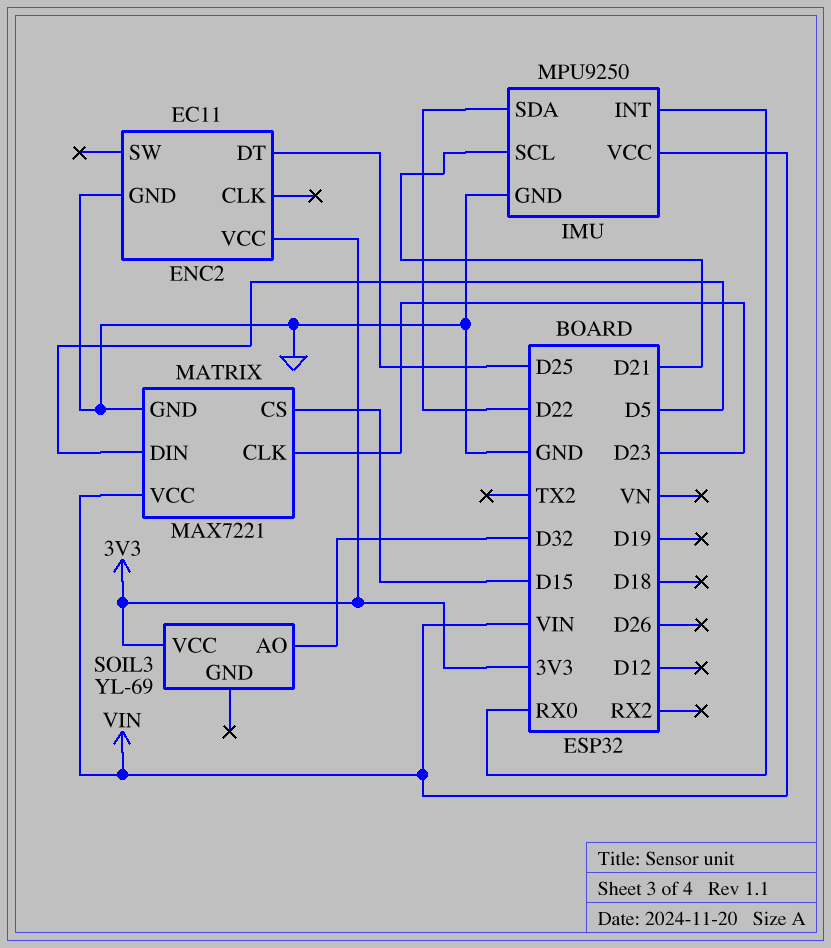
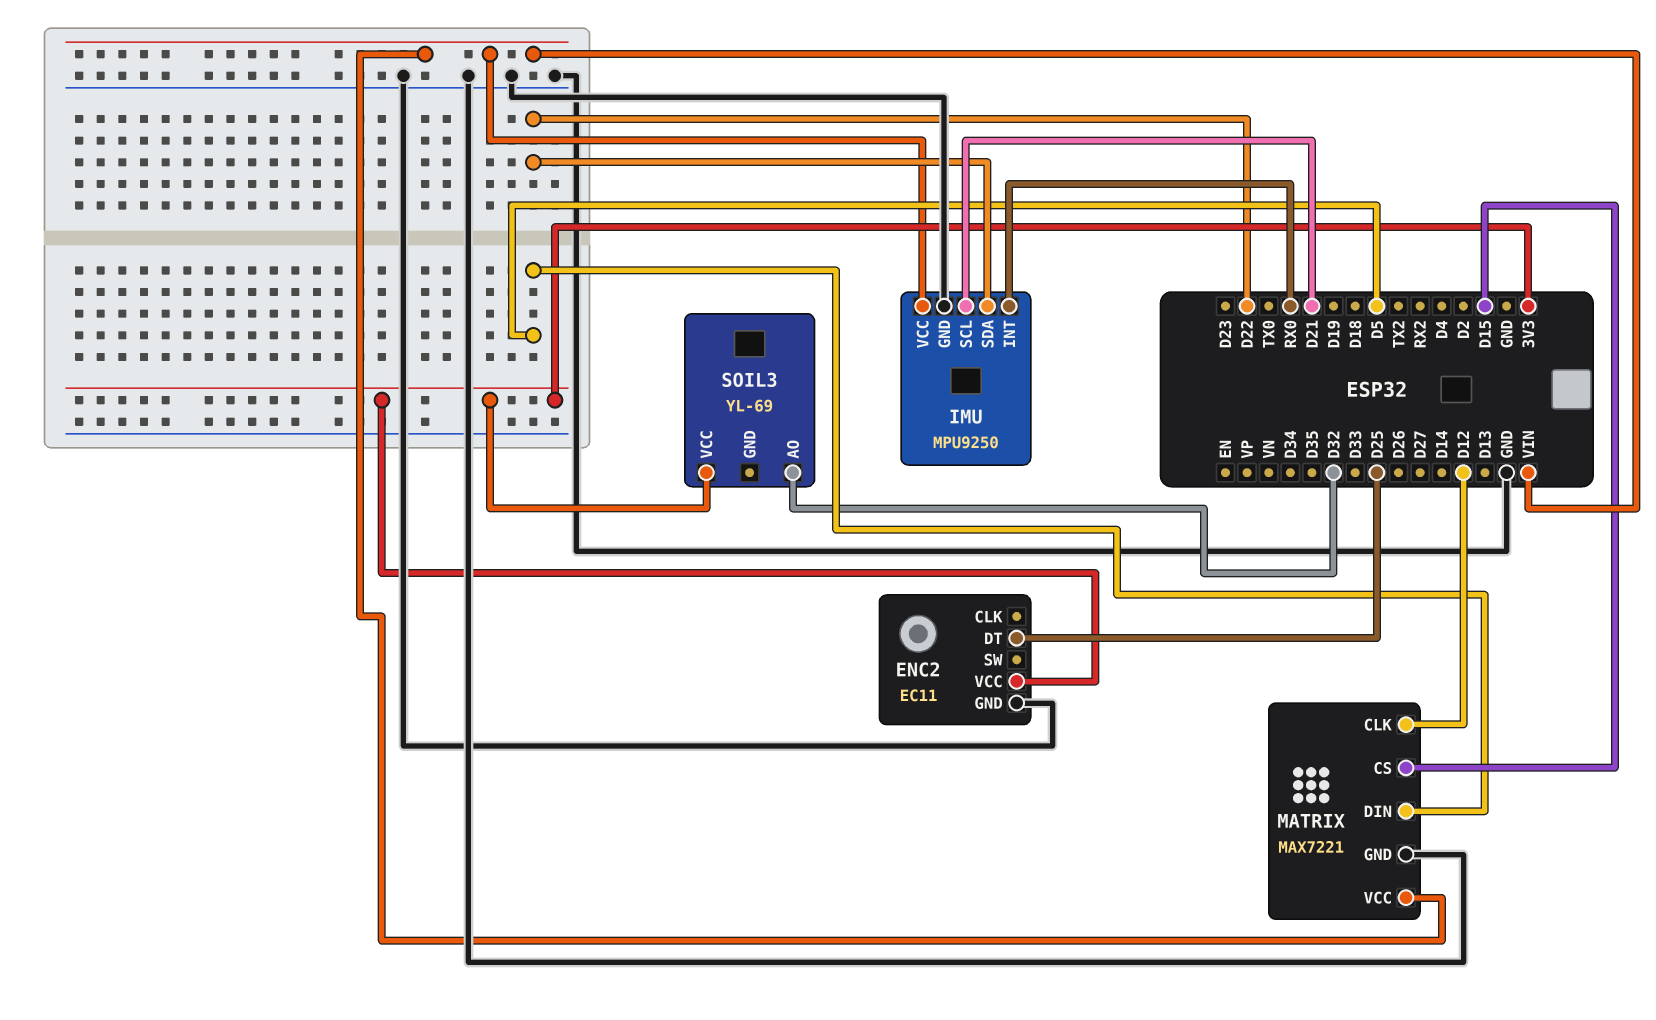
MATRIX pin CLK: D23 -> D12

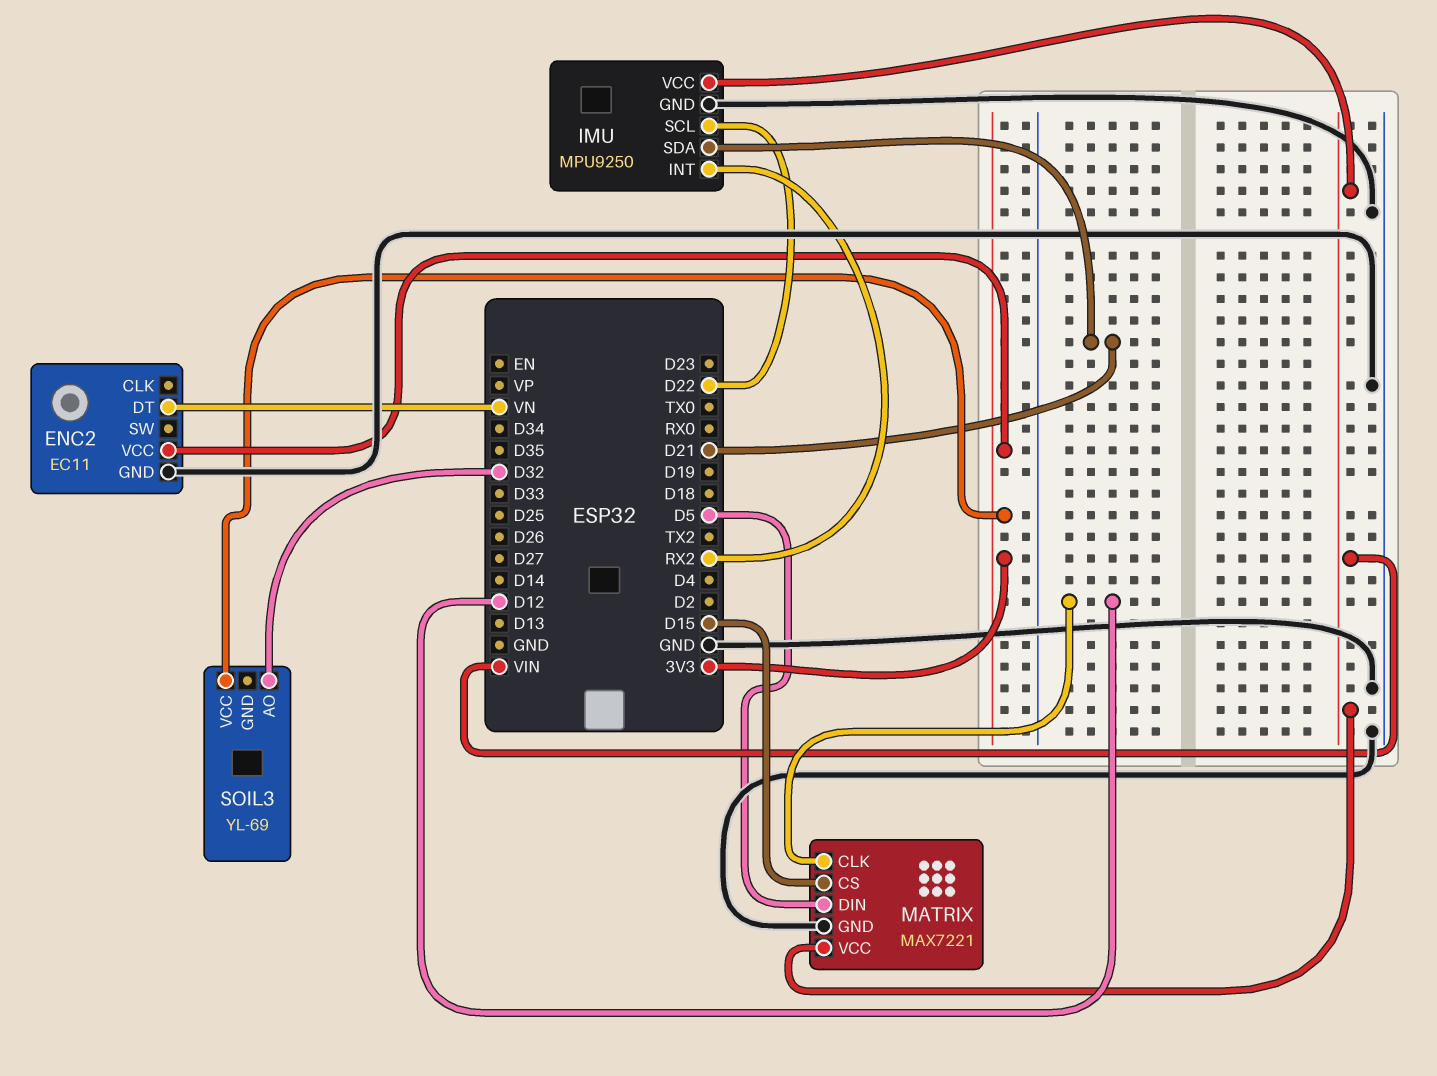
ENC2 pin DT: D25 -> VN
IMU pin INT: RX0 -> RX2
IMU pin SCL: D21 -> D22
IMU pin SDA: D22 -> D21

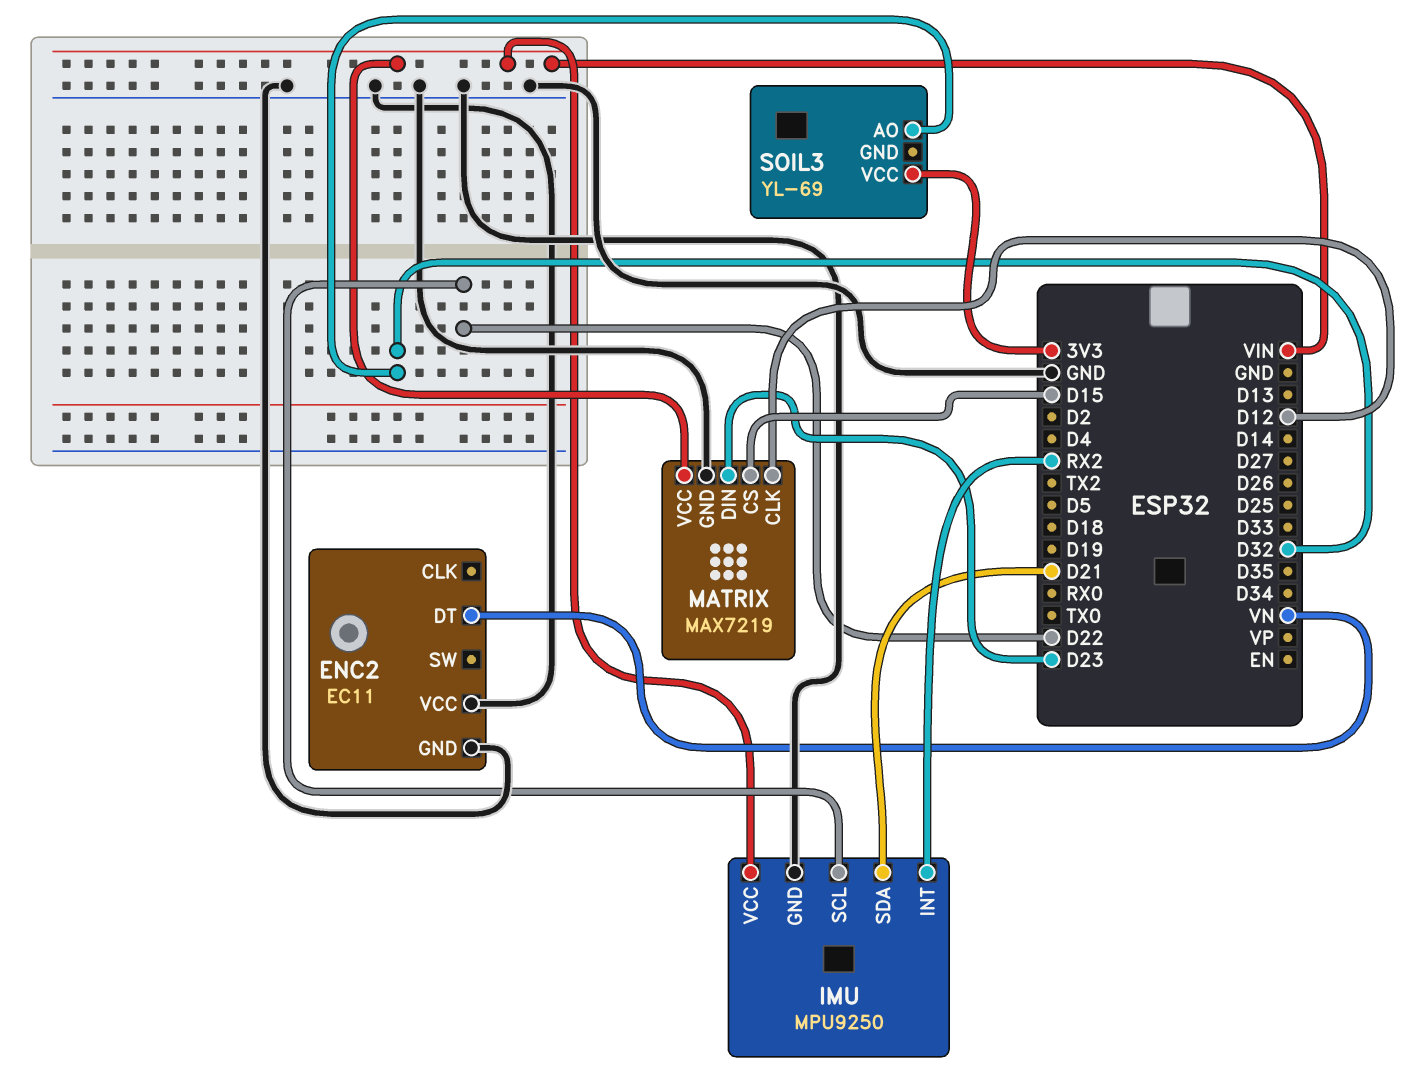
ENC2 pin VCC: 3V3 -> GND
MATRIX: MAX7221 -> MAX7219
MATRIX pin DIN: D5 -> D23

